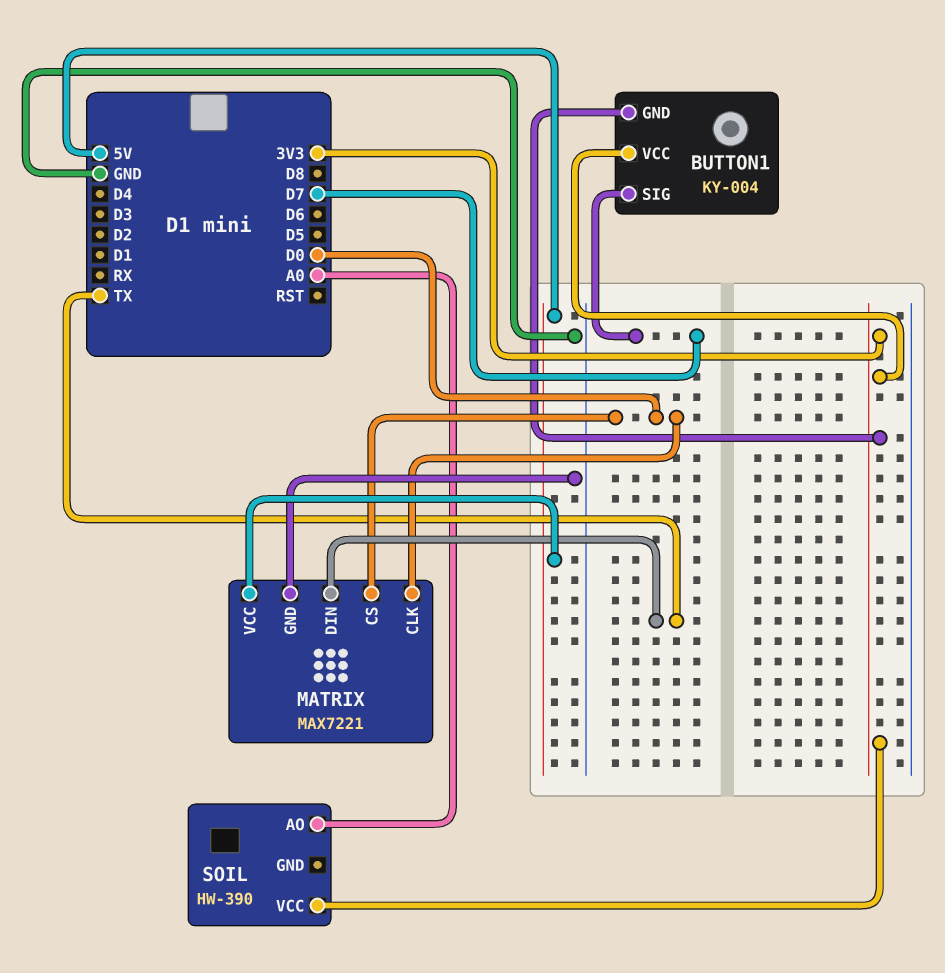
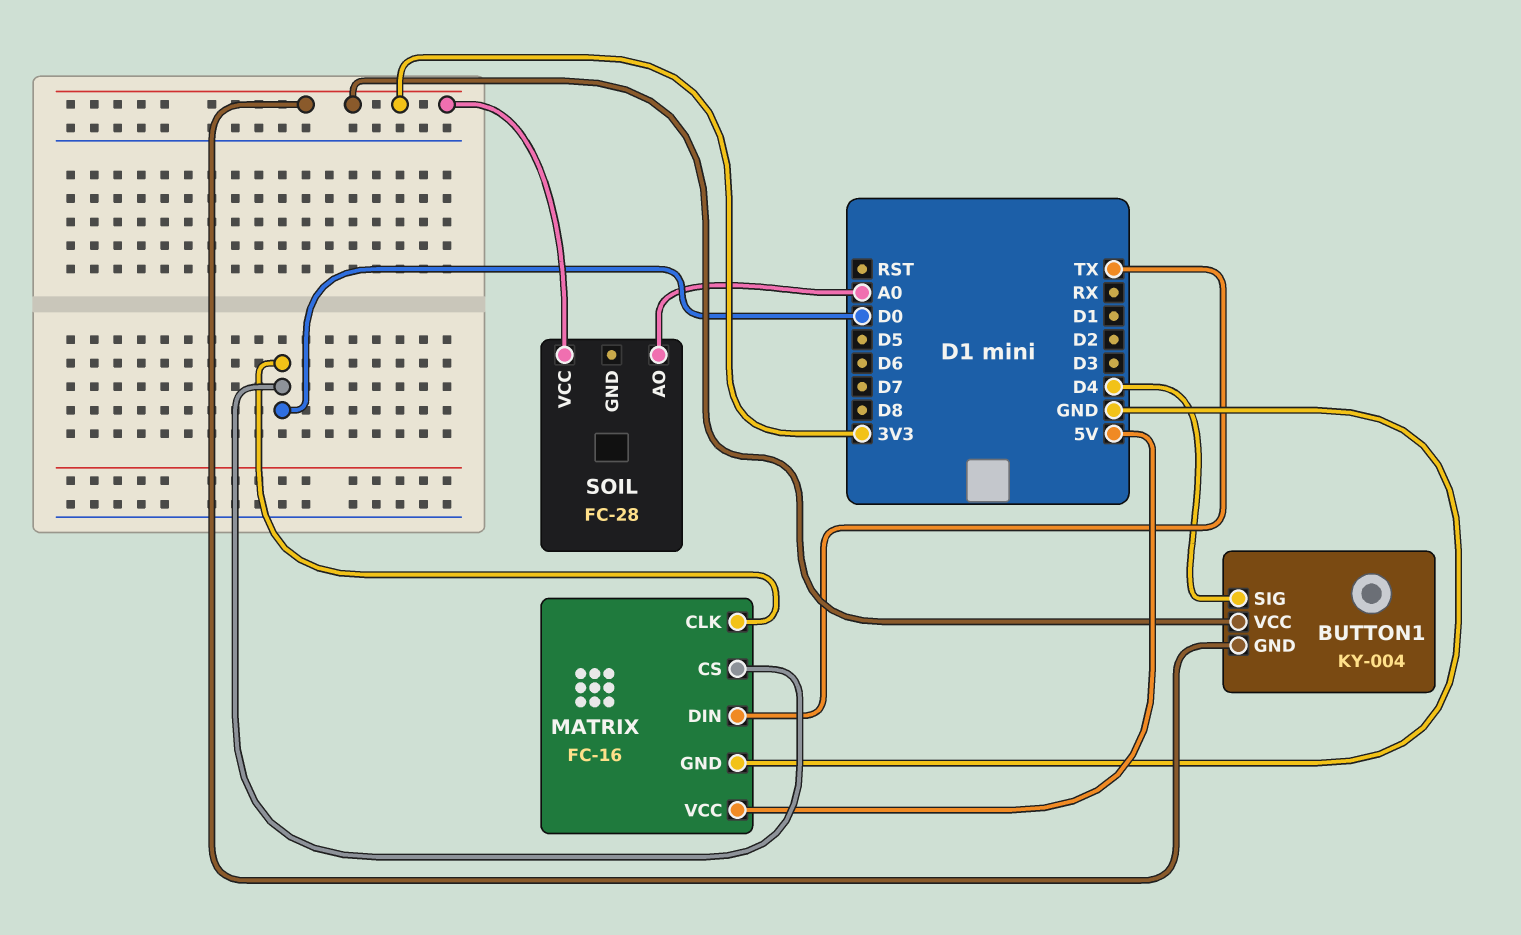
BUTTON1 pin SIG: D7 -> D4
MATRIX: MAX7221 -> FC-16
SOIL: HW-390 -> FC-28

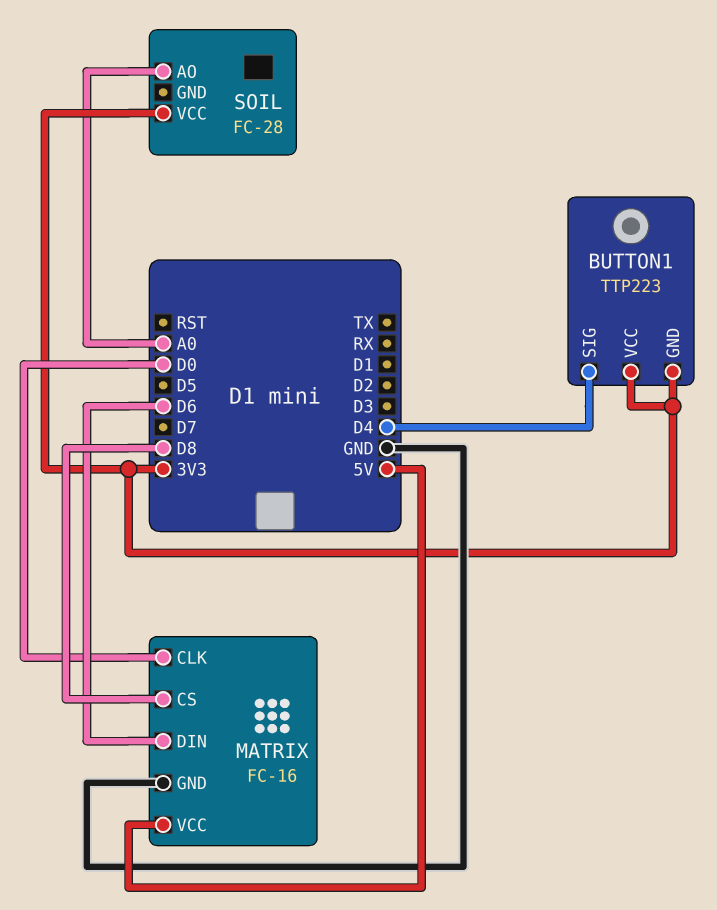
BUTTON1: KY-004 -> TTP223
MATRIX pin CS: D0 -> D8
MATRIX pin DIN: TX -> D6

